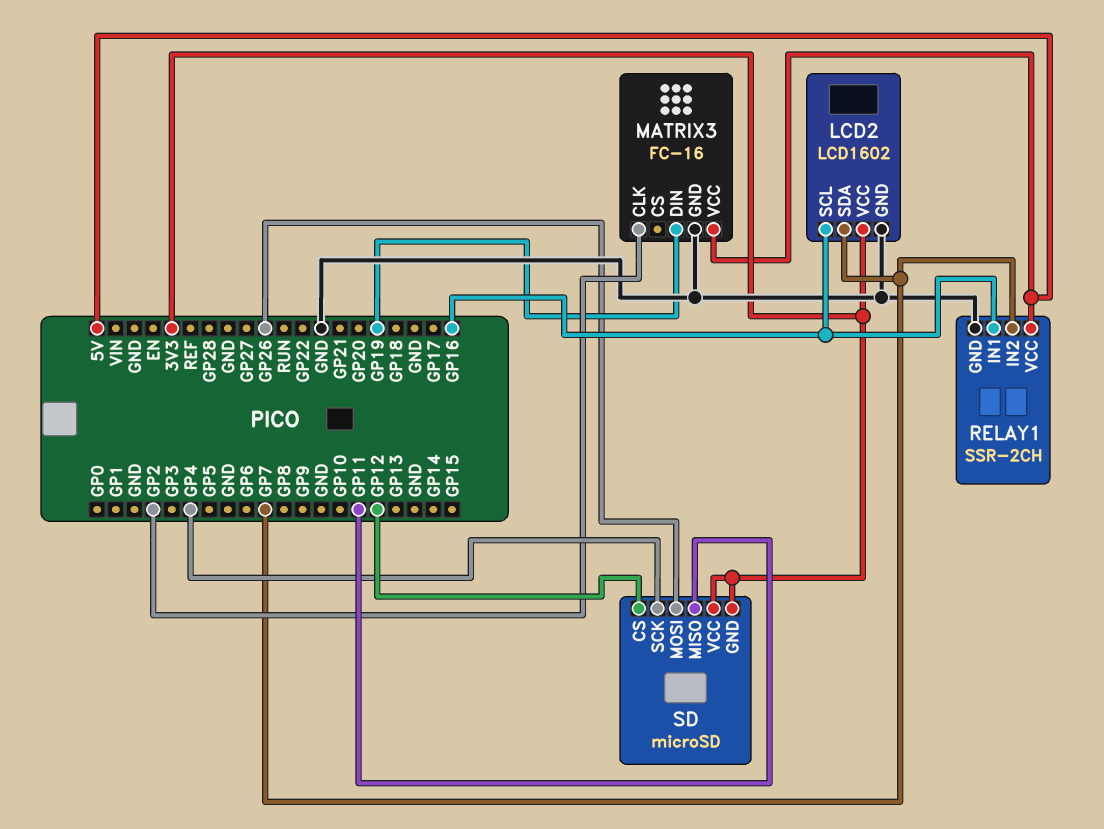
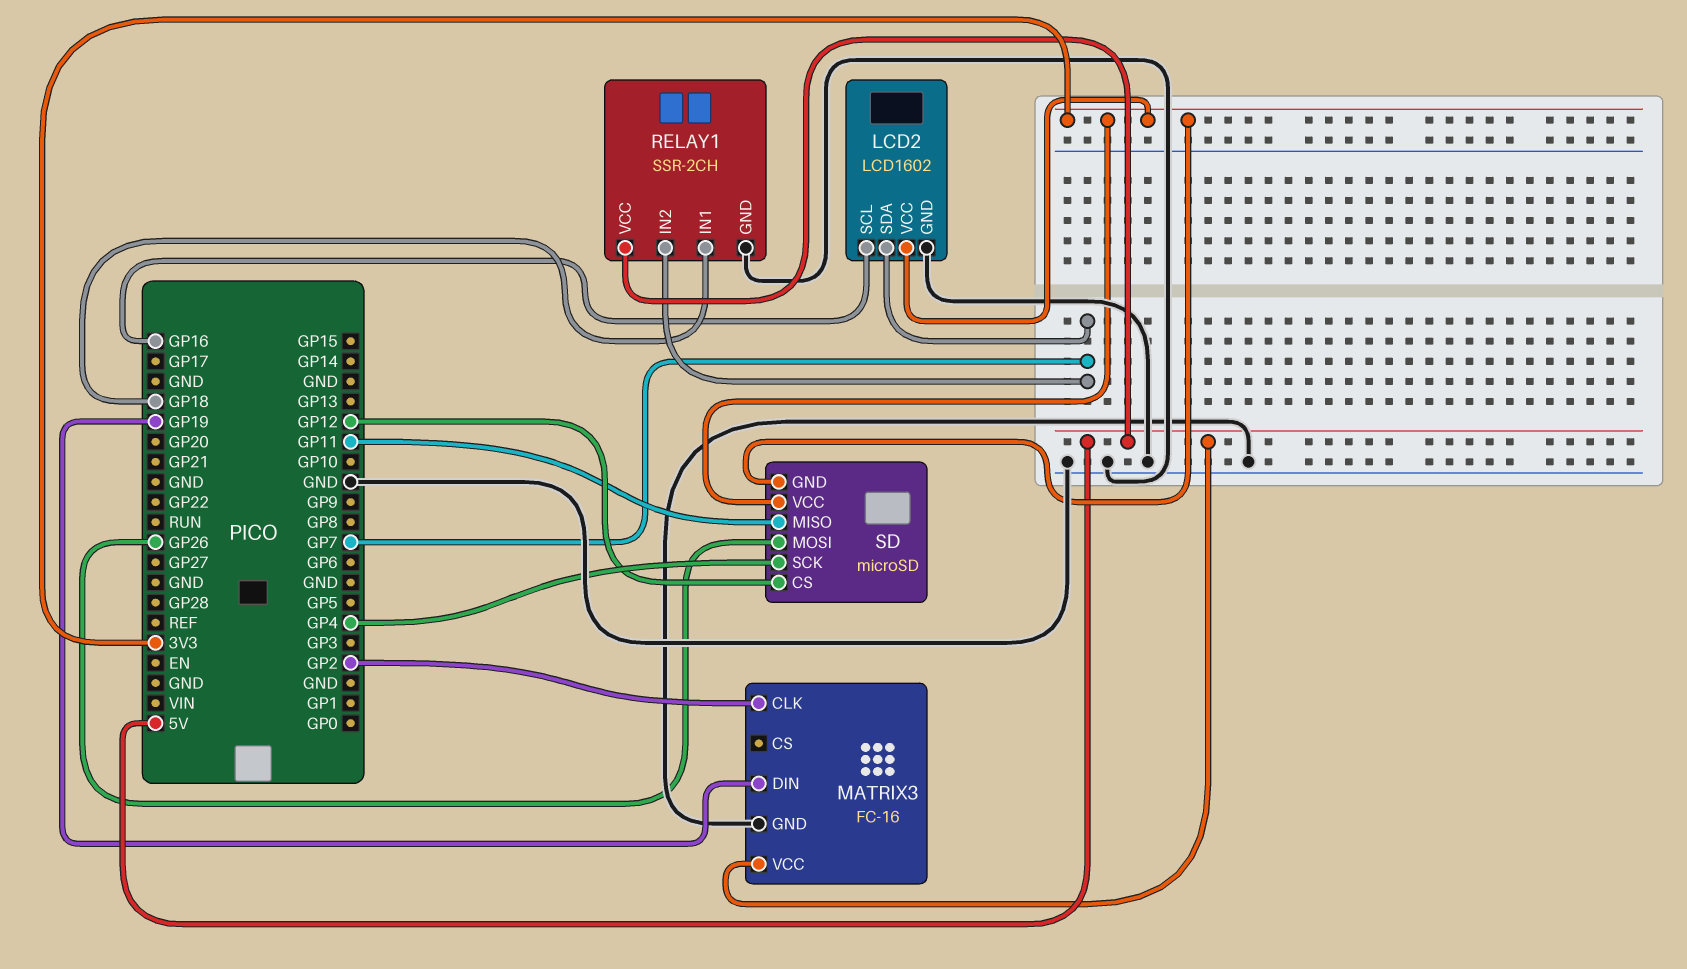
RELAY1 pin IN1: GP16 -> GP18

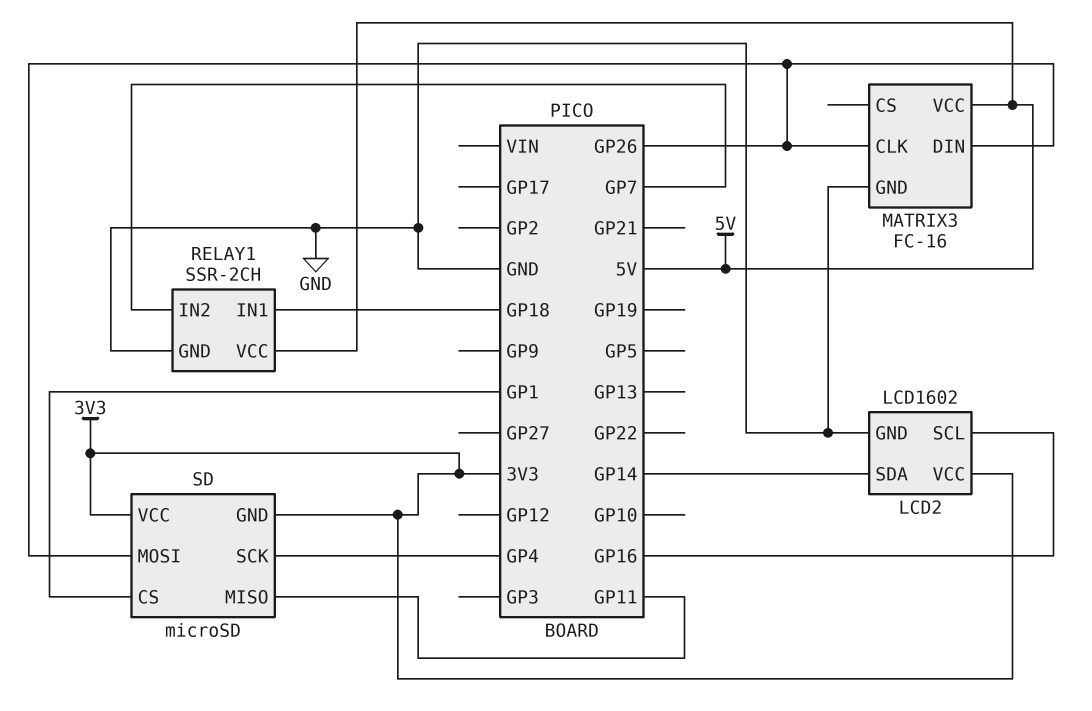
LCD2 pin SDA: GP7 -> GP14
MATRIX3 pin CLK: GP2 -> GP26
MATRIX3 pin DIN: GP19 -> GP26
SD pin CS: GP12 -> GP1

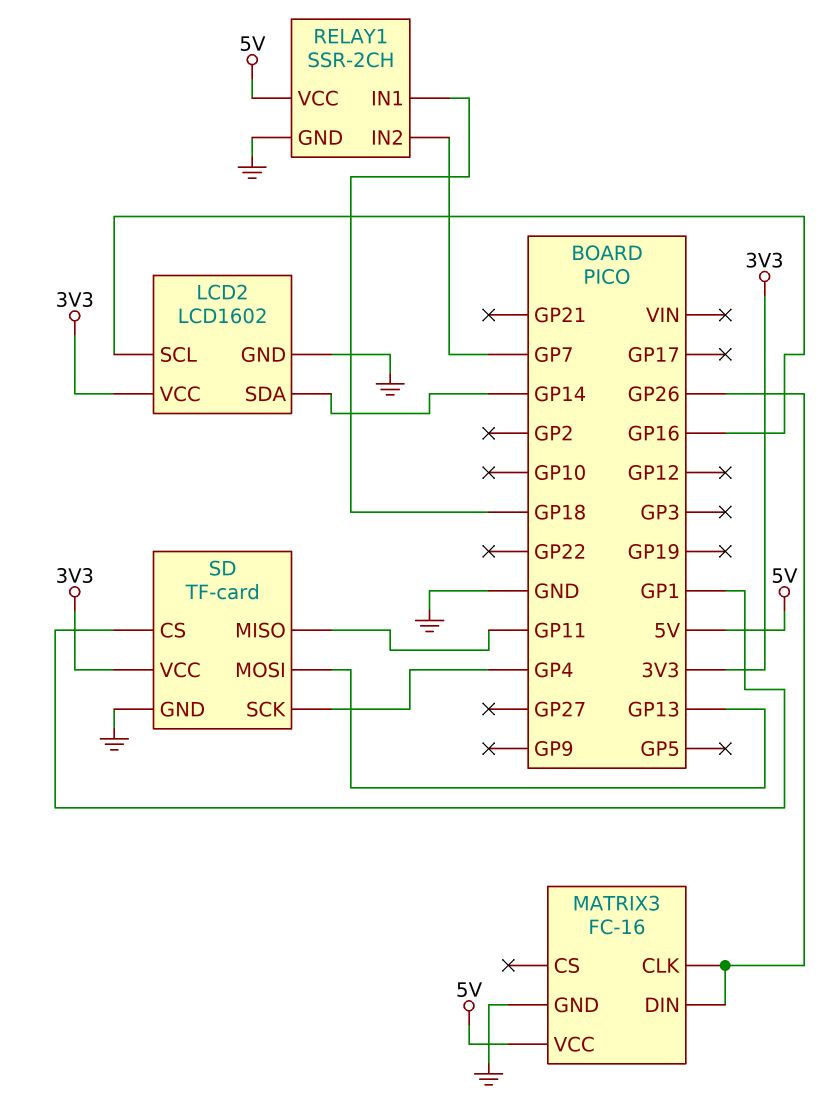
SD: microSD -> TF-card
SD pin GND: 3V3 -> GND
SD pin MOSI: GP26 -> GP13

